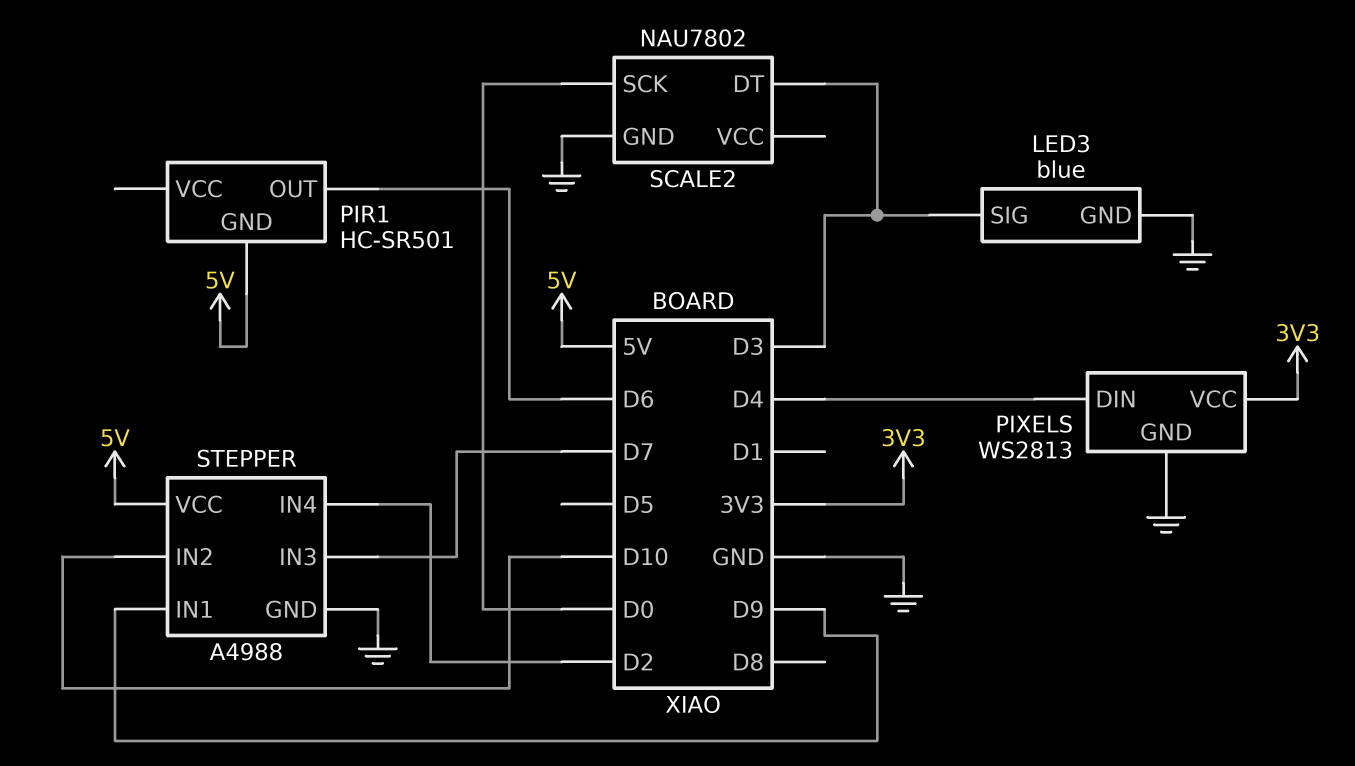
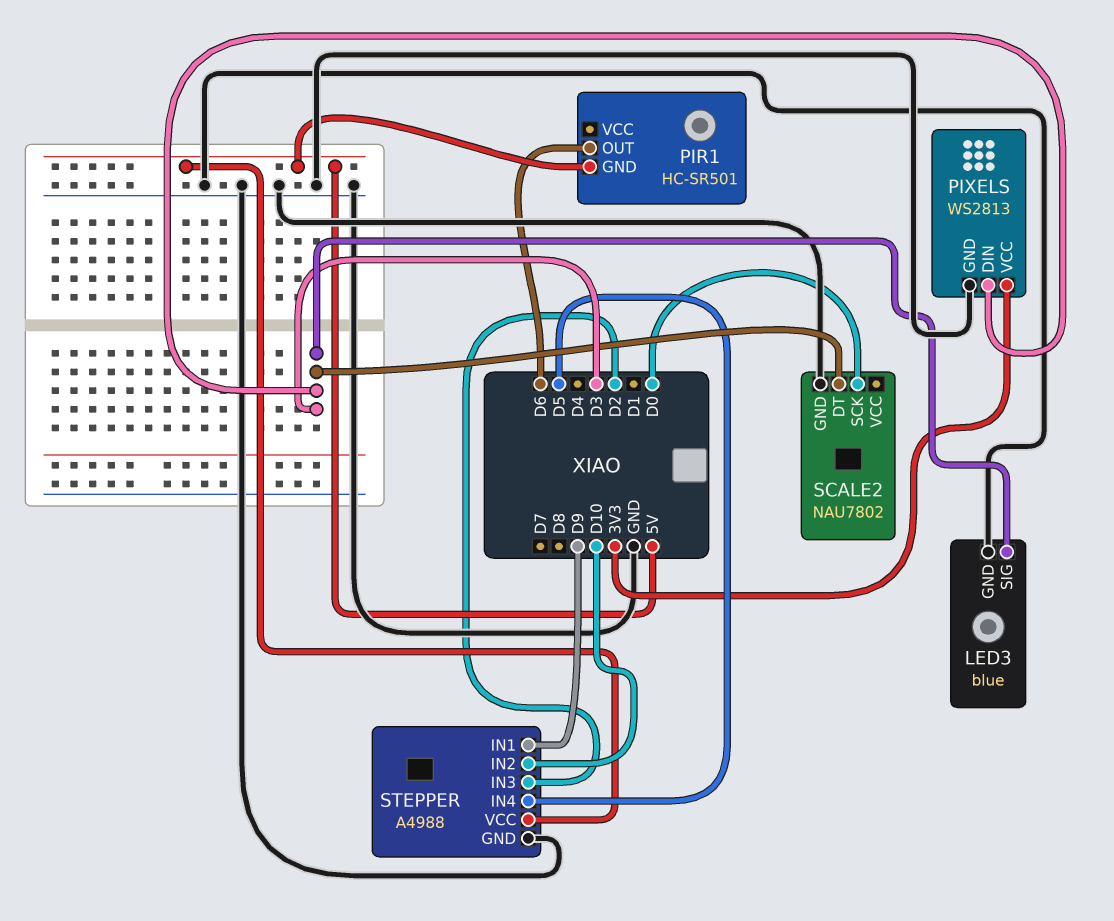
PIXELS pin DIN: D4 -> D3
STEPPER pin IN3: D7 -> D2
STEPPER pin IN4: D2 -> D5

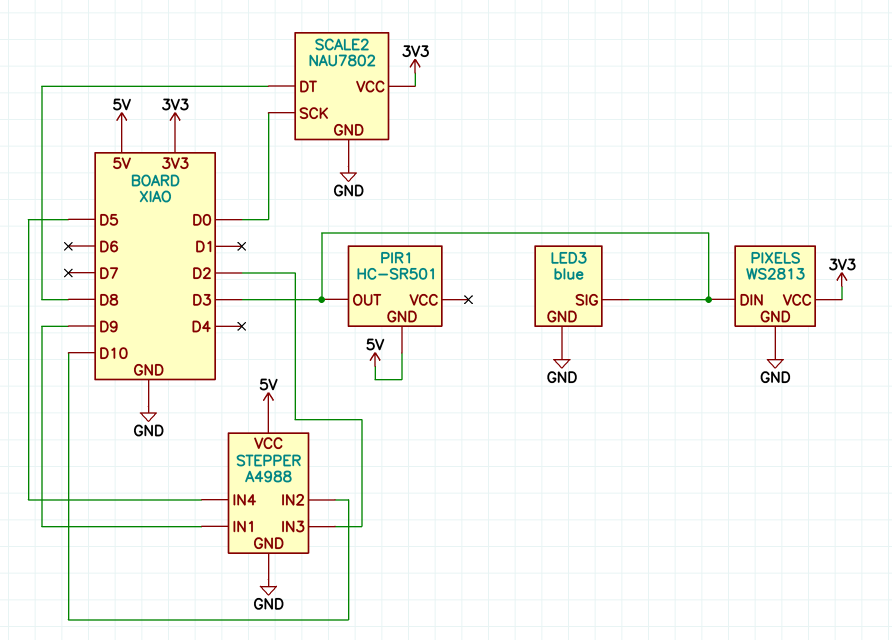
PIR1 pin OUT: D6 -> D3
SCALE2 pin DT: D3 -> D8
SCALE2 pin VCC: none -> 3V3

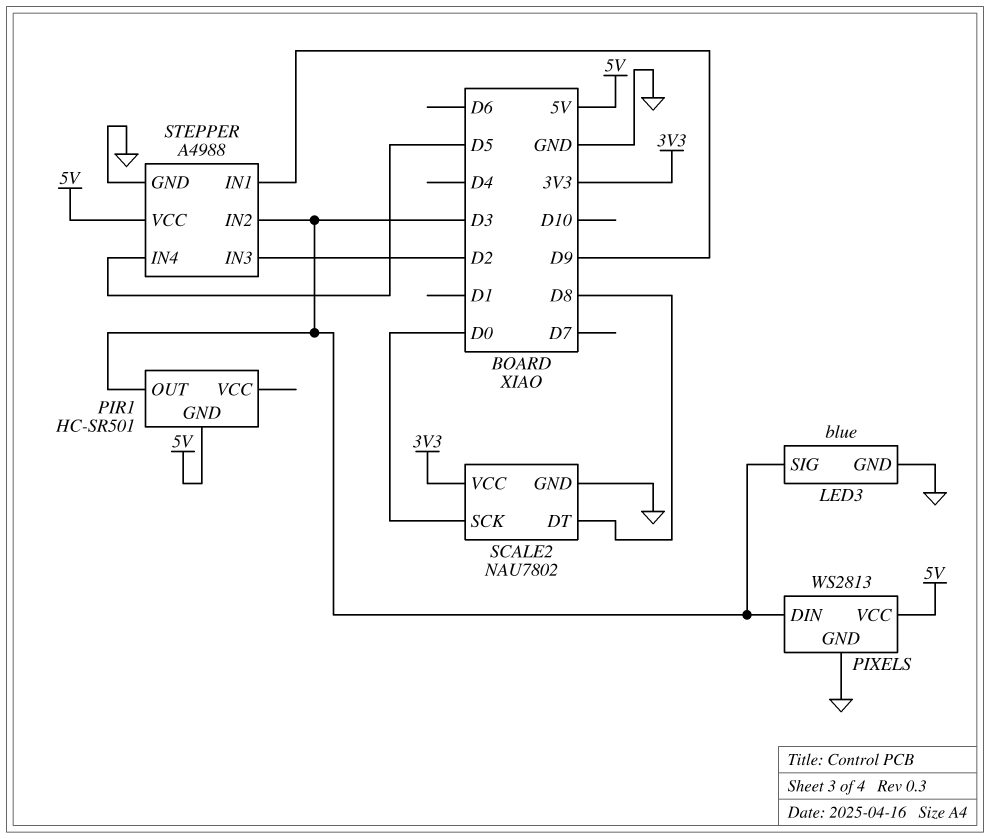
PIXELS pin VCC: 3V3 -> 5V
STEPPER pin IN2: D10 -> D3

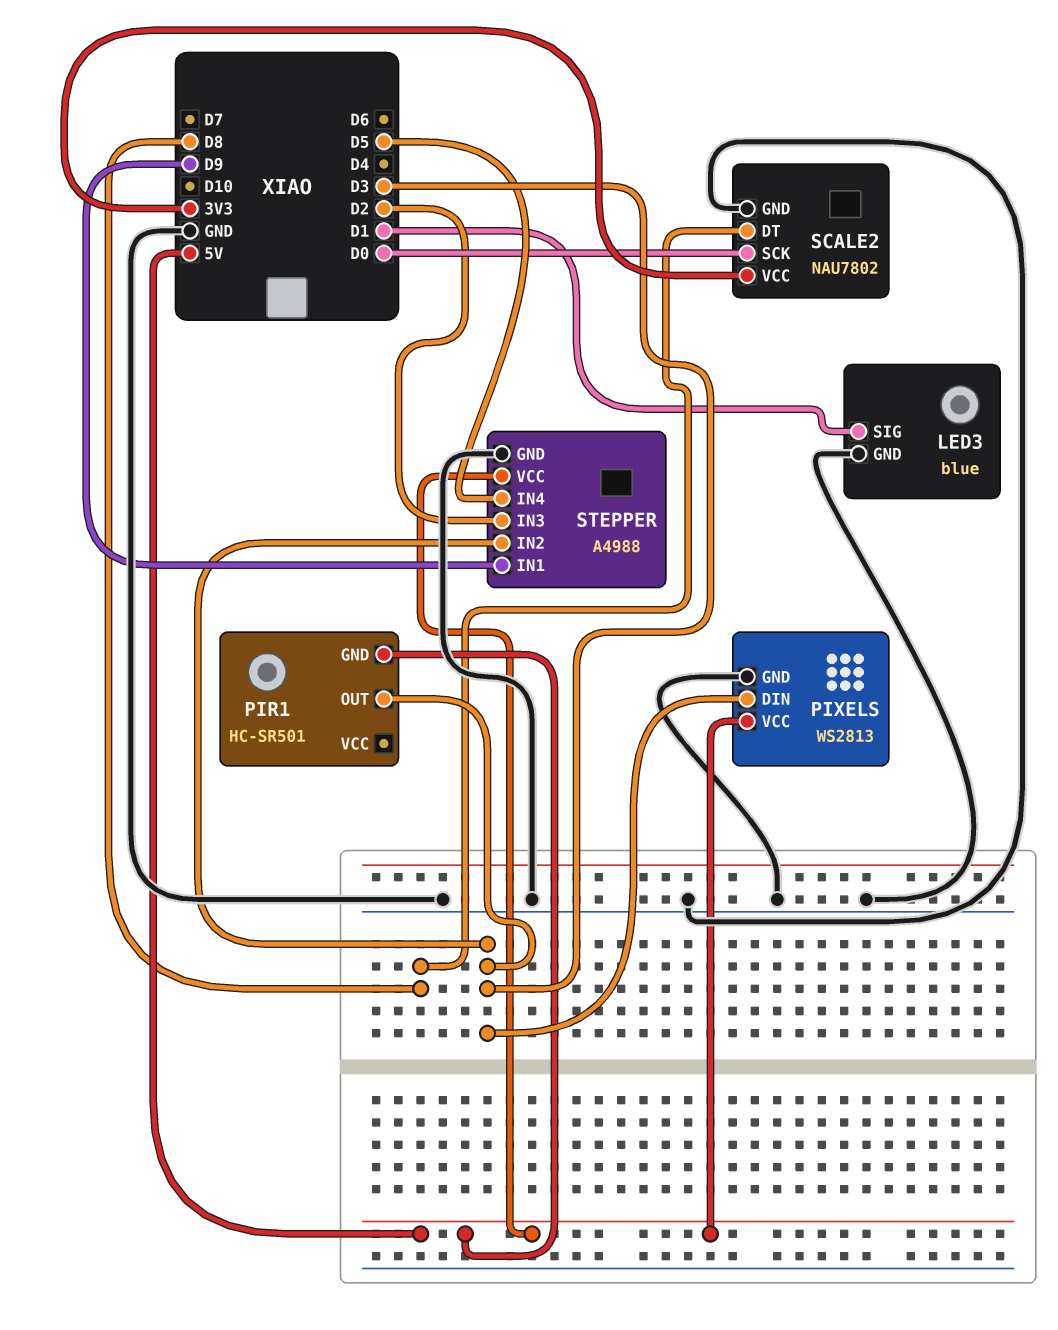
LED3 pin SIG: D3 -> D1

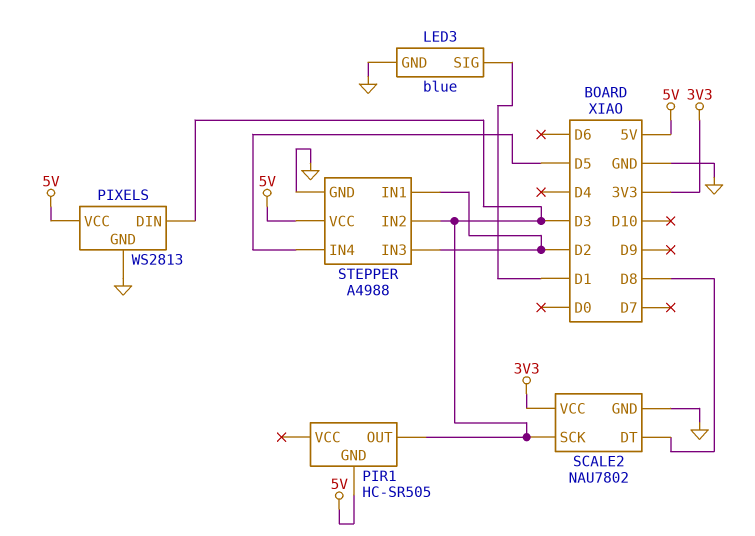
PIR1: HC-SR501 -> HC-SR505
SCALE2 pin SCK: D0 -> D3
STEPPER pin IN1: D9 -> D2

